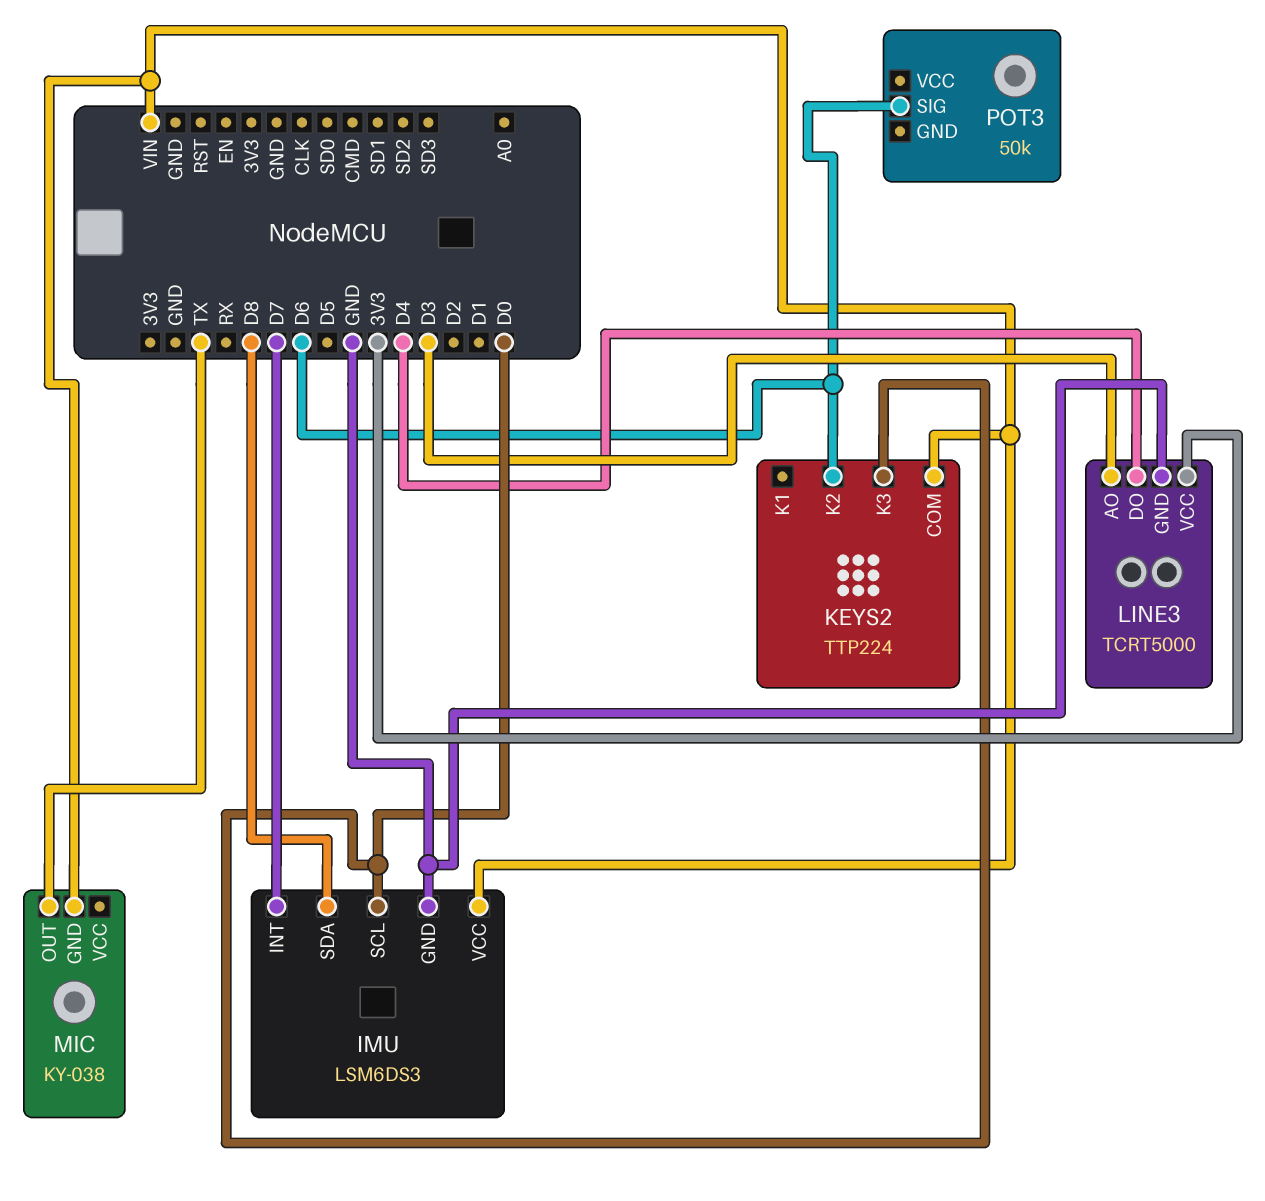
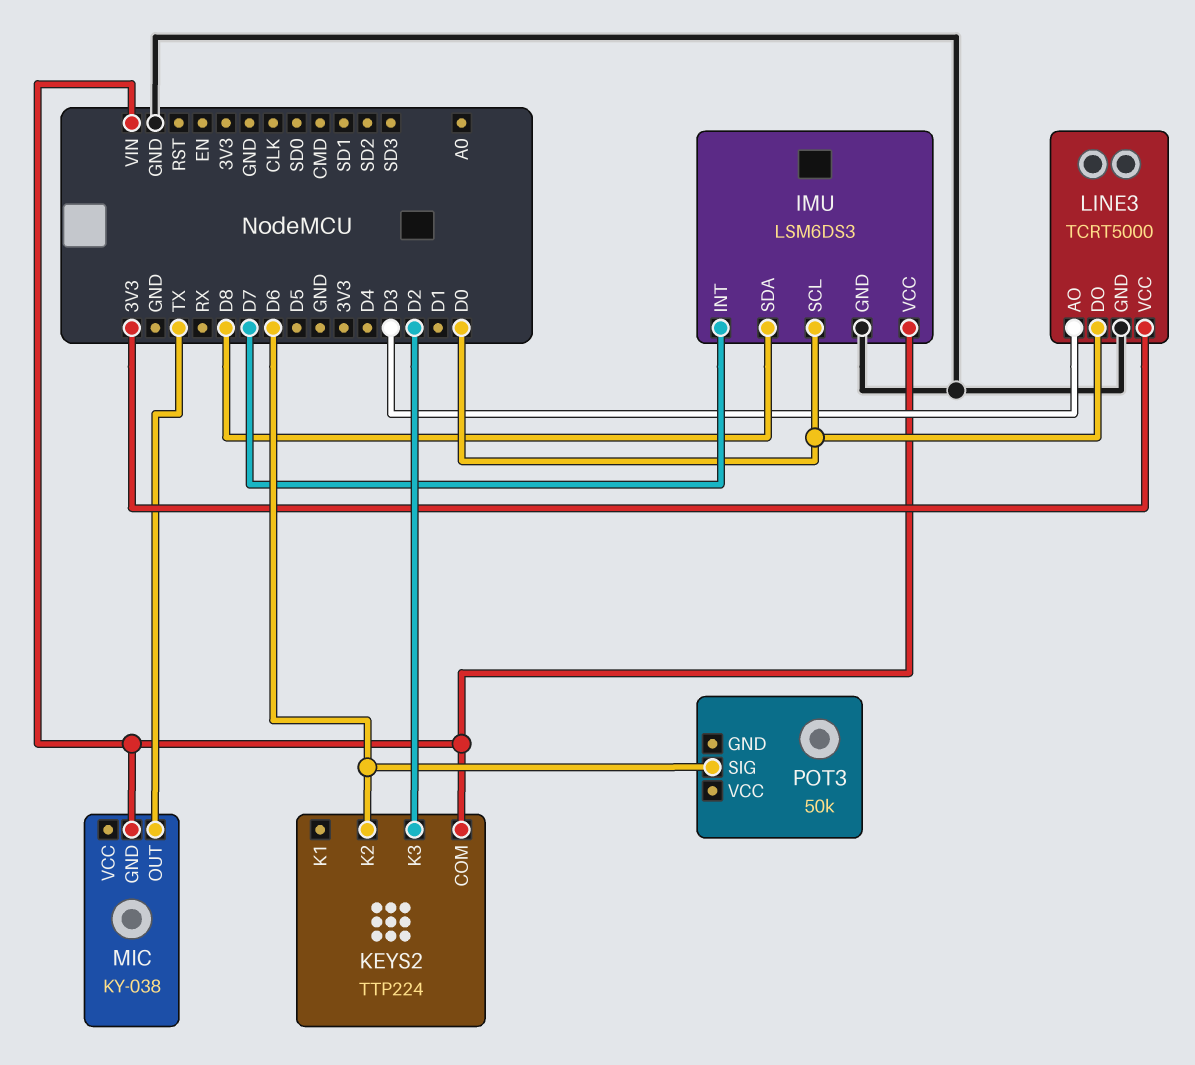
KEYS2 pin K3: D0 -> D2
LINE3 pin DO: D4 -> D0

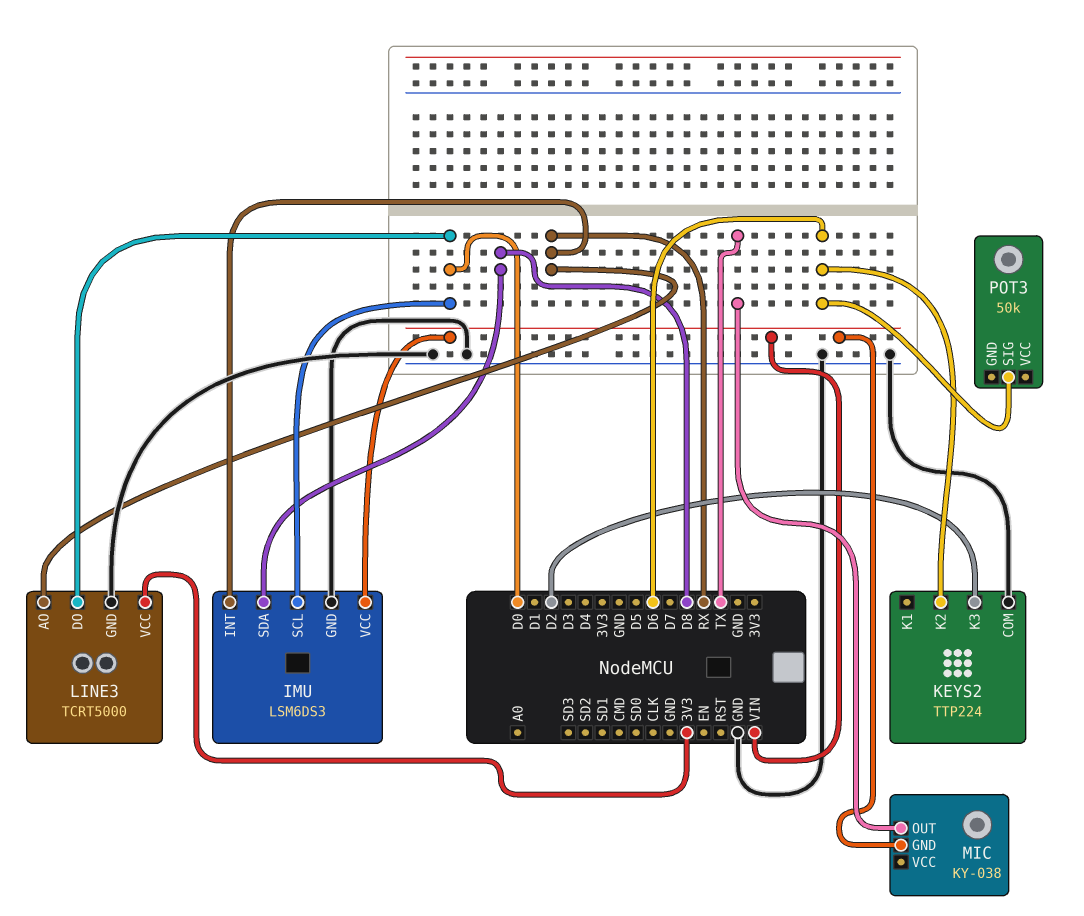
IMU pin INT: D7 -> RX
KEYS2 pin COM: VIN -> GND
LINE3 pin AO: D3 -> RX

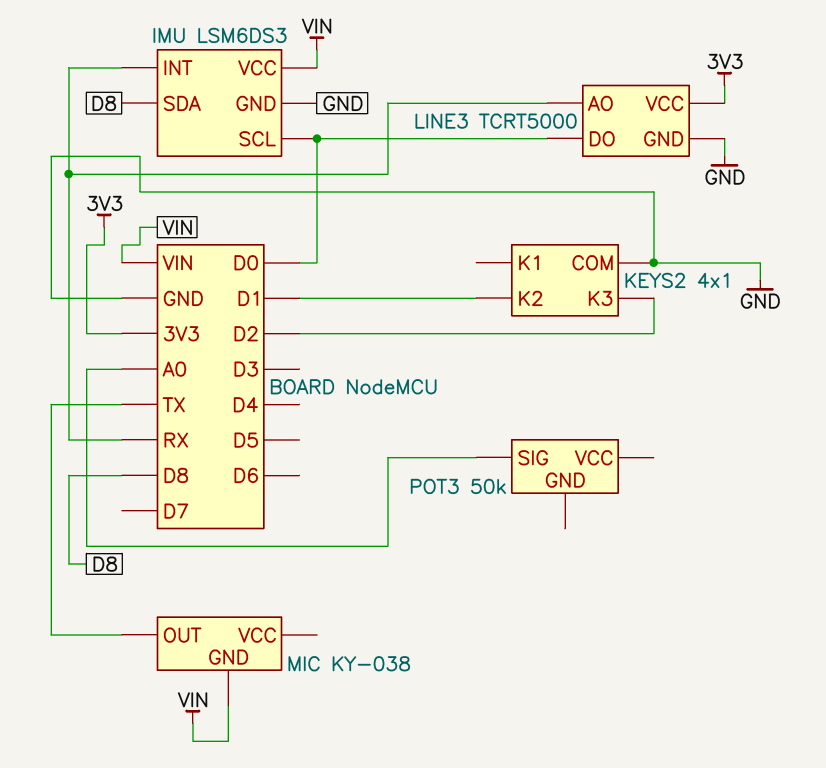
KEYS2: TTP224 -> 4x1
KEYS2 pin K2: D6 -> D1
POT3 pin SIG: D6 -> A0

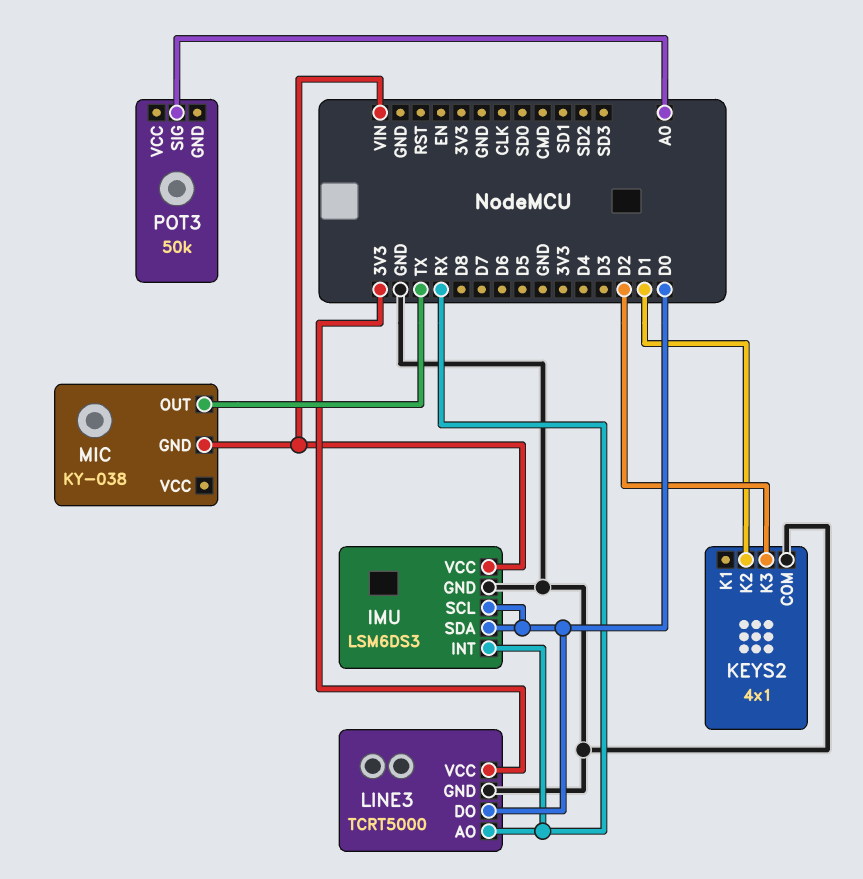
IMU pin SDA: D8 -> D0

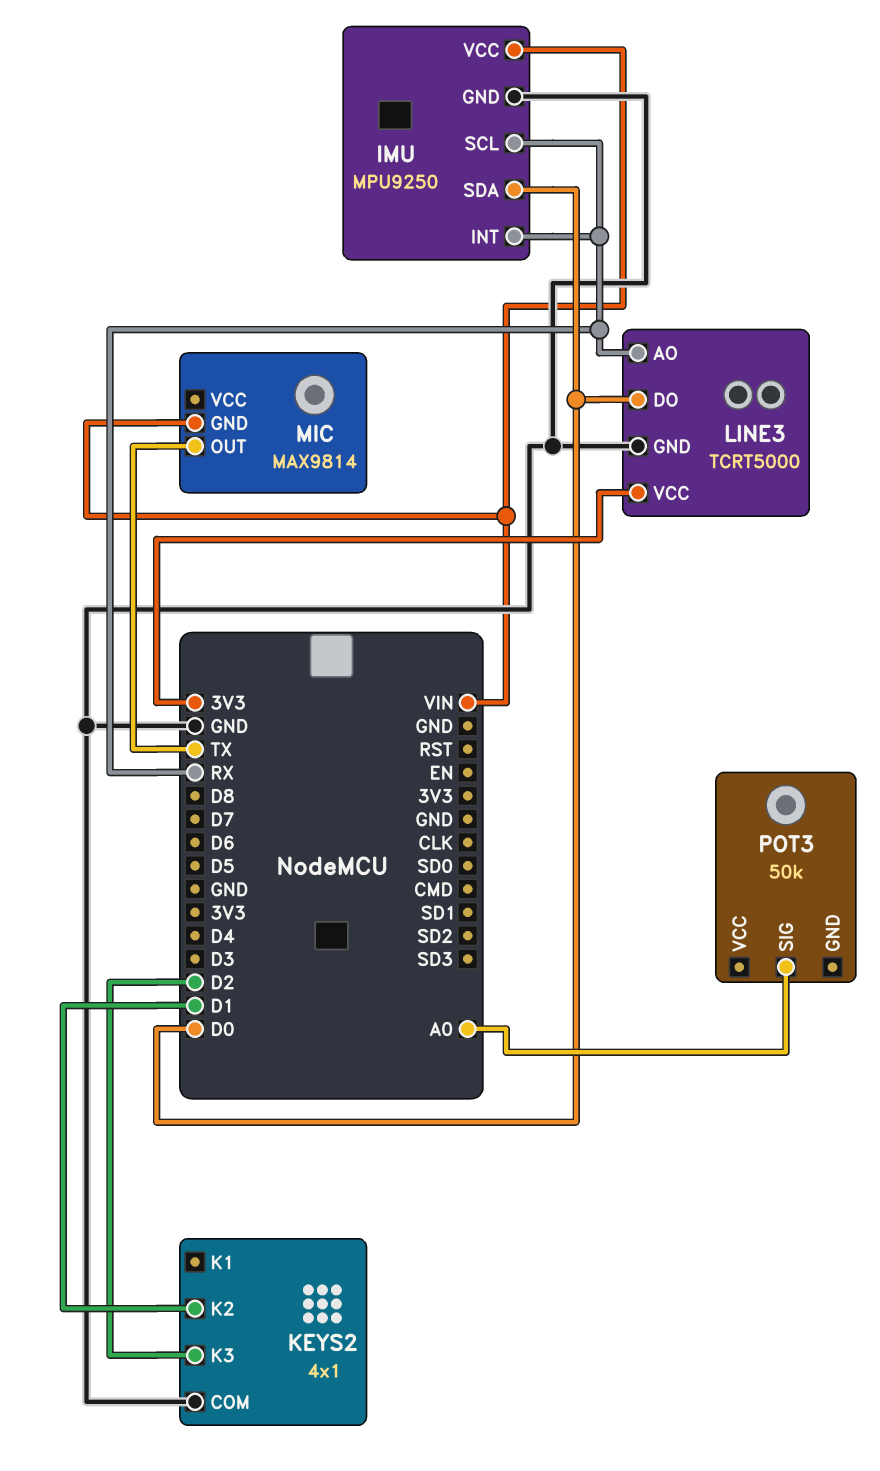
IMU: LSM6DS3 -> MPU9250
IMU pin SCL: D0 -> RX
MIC: KY-038 -> MAX9814

